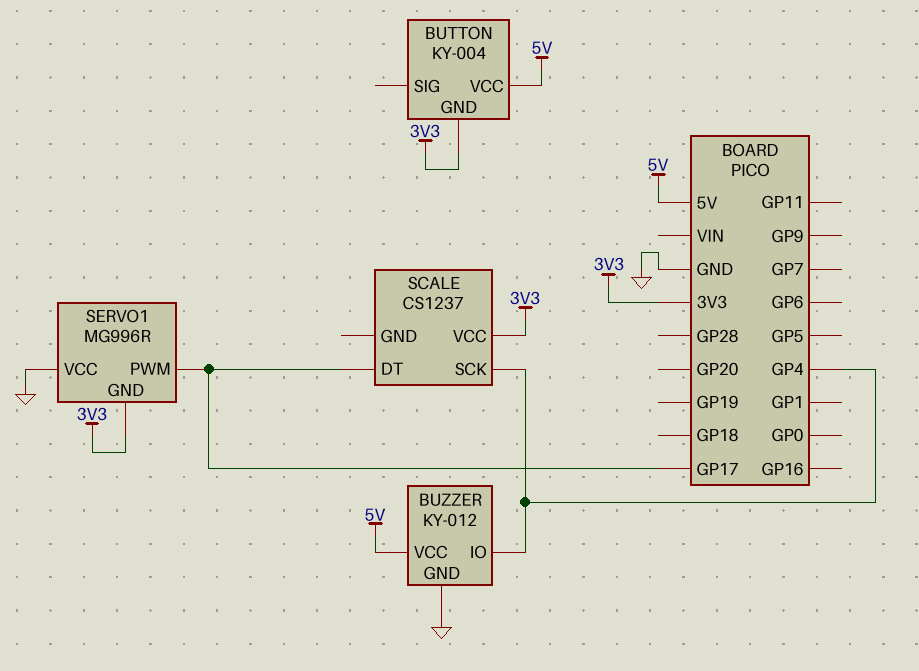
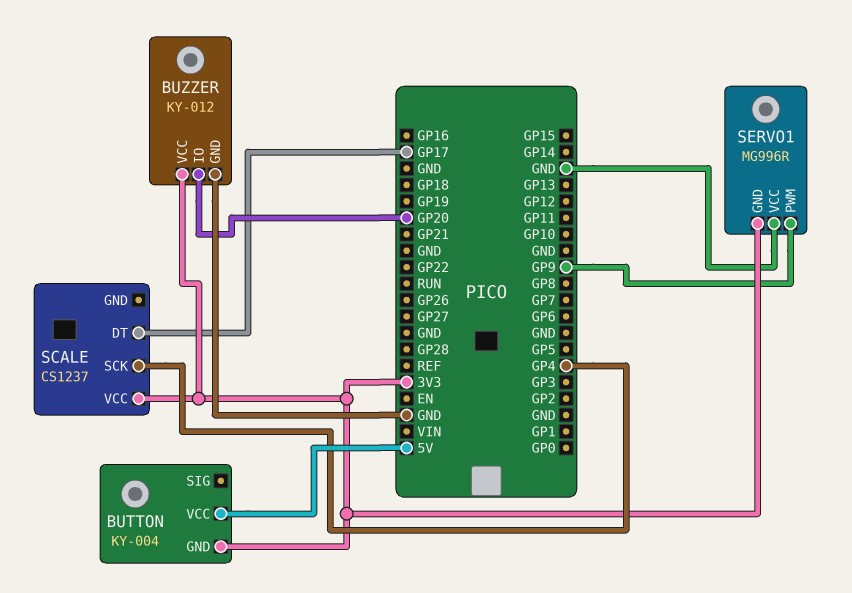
BUZZER pin IO: GP4 -> GP20
BUZZER pin VCC: 5V -> 3V3
SERVO1 pin PWM: GP17 -> GP9

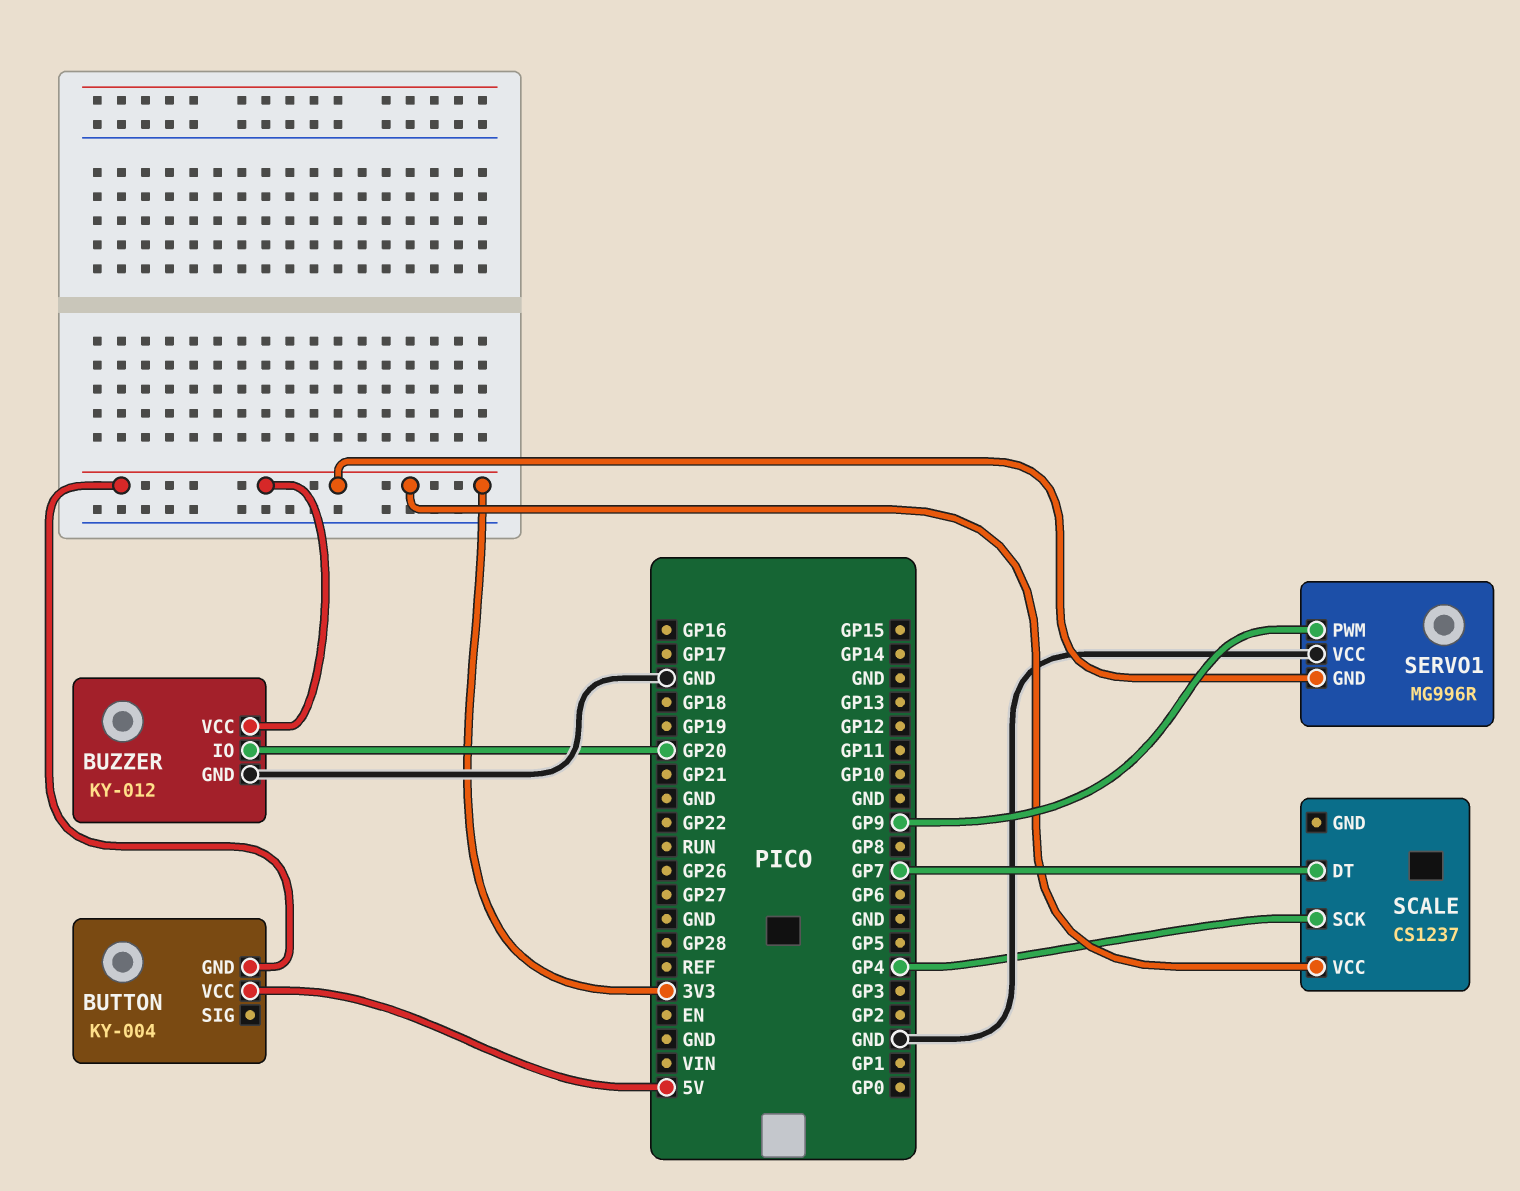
SCALE pin DT: GP17 -> GP7

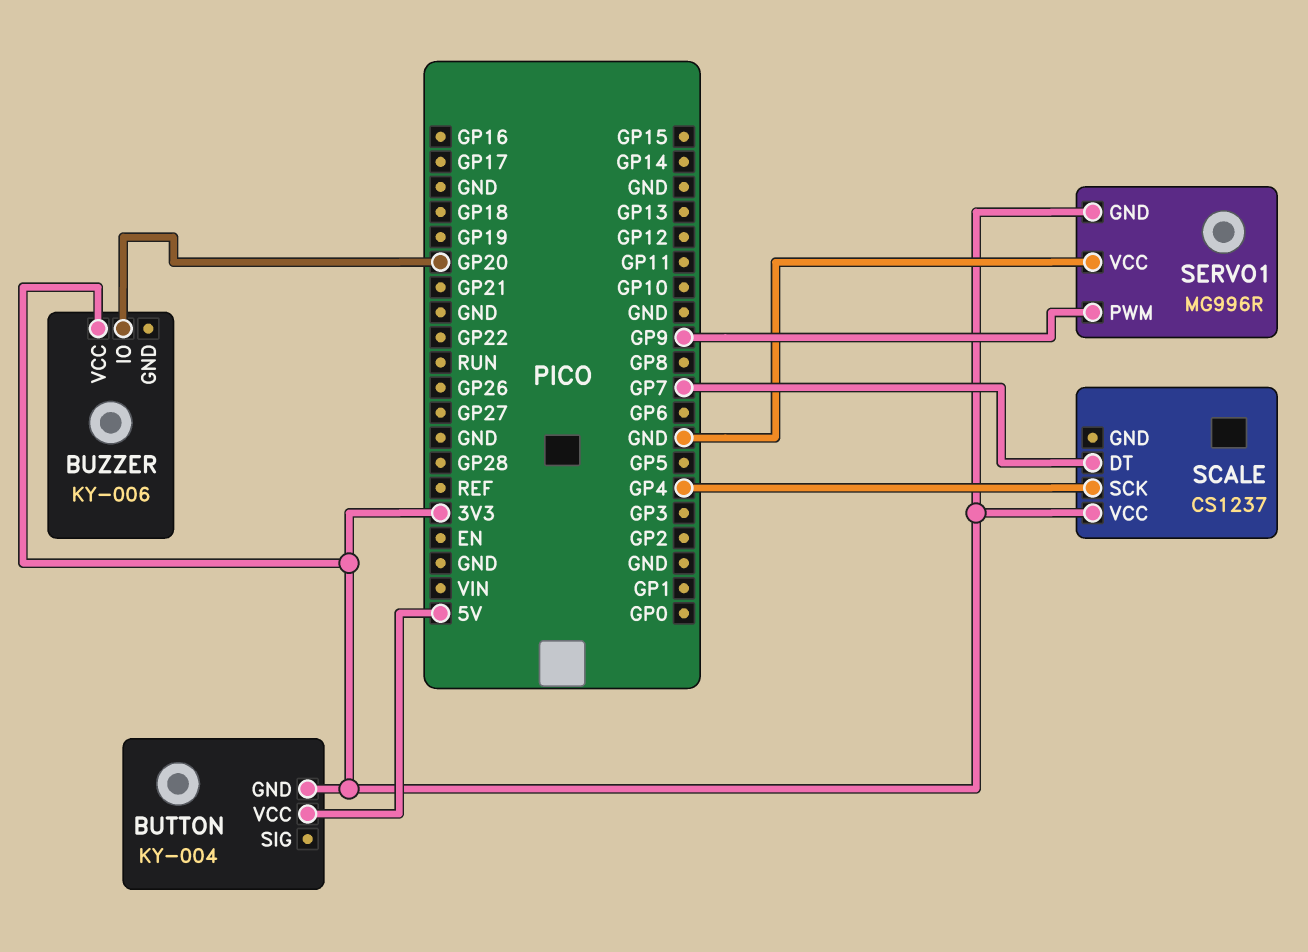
BUZZER: KY-012 -> KY-006
BUZZER pin GND: GND -> none

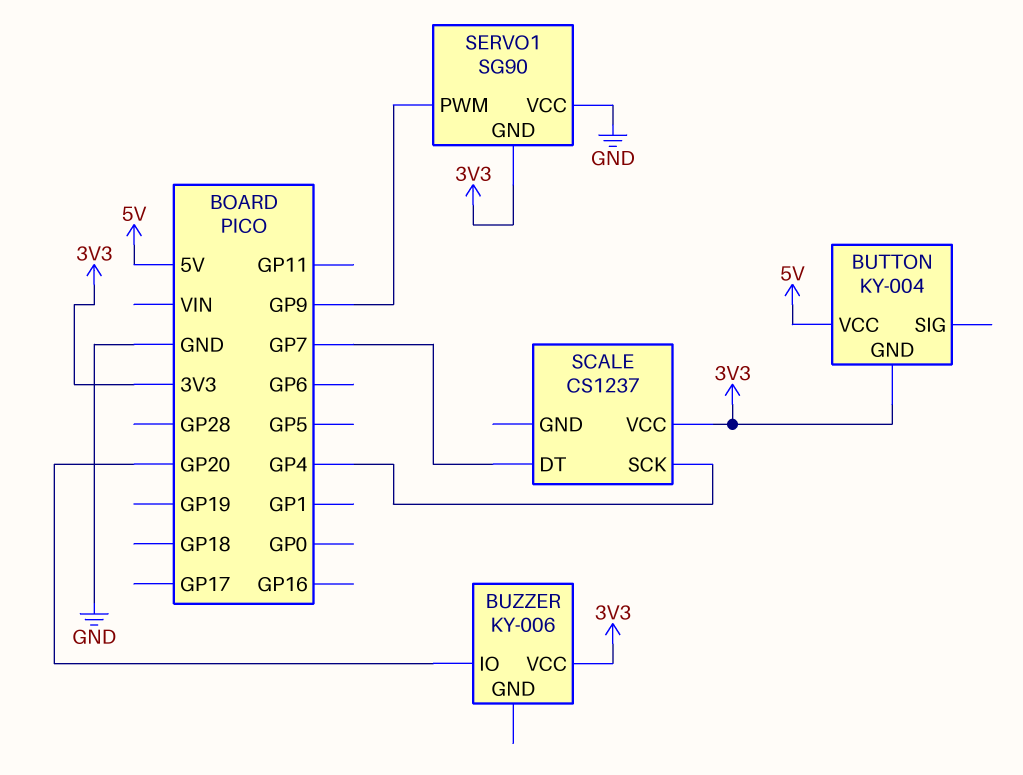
SERVO1: MG996R -> SG90

